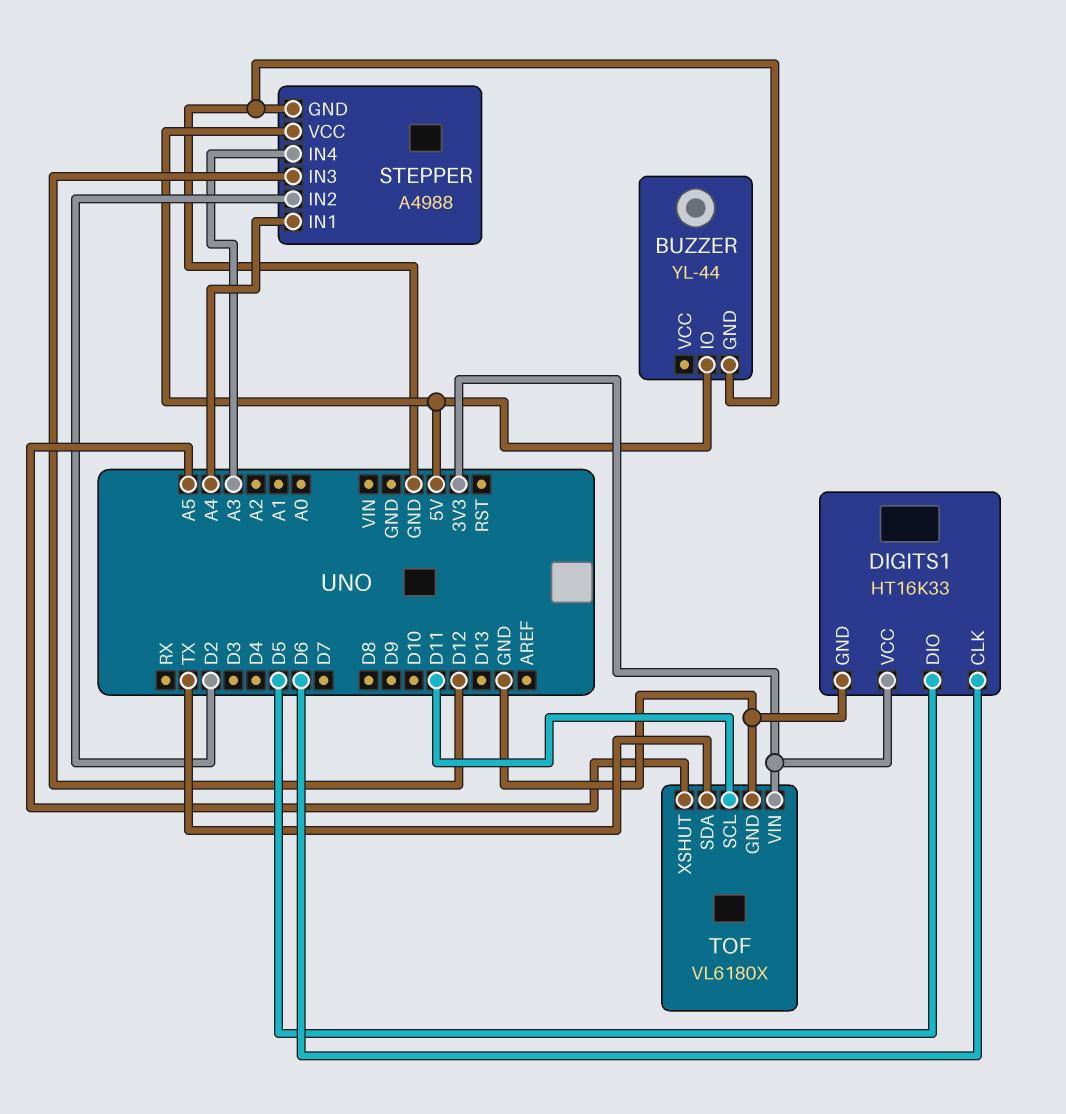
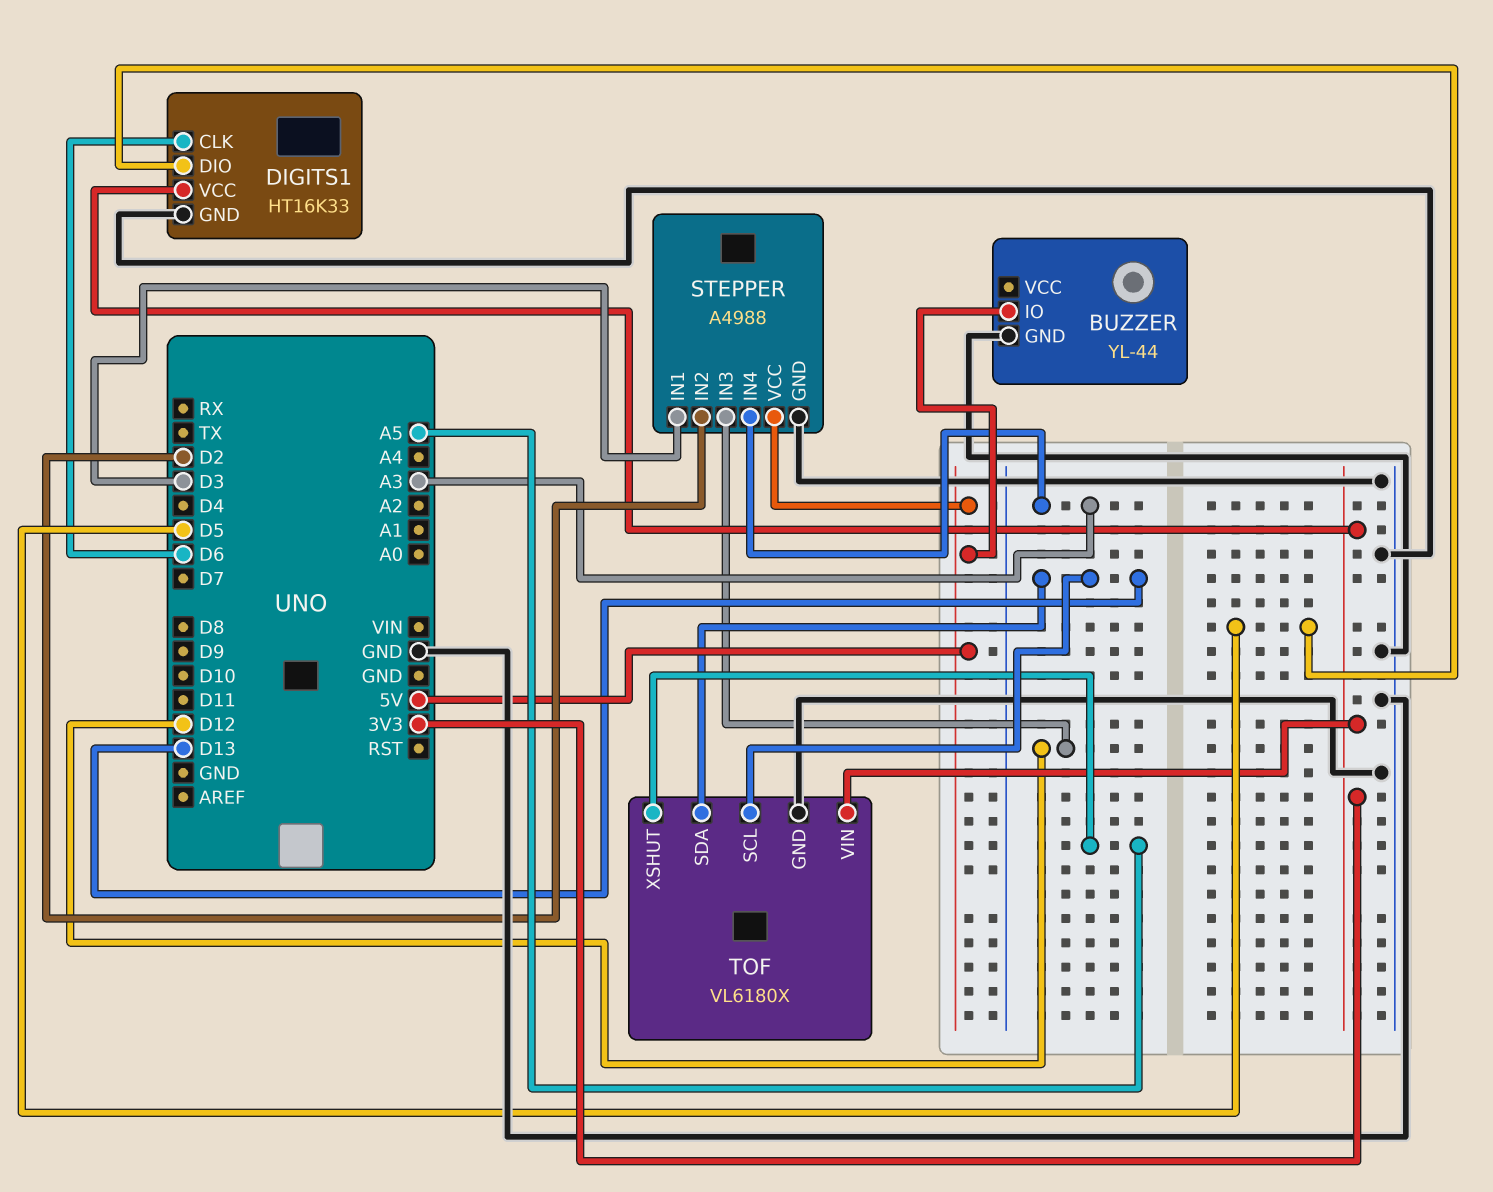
STEPPER pin IN1: A4 -> D3
TOF pin SCL: D11 -> D13
TOF pin SDA: TX -> D13

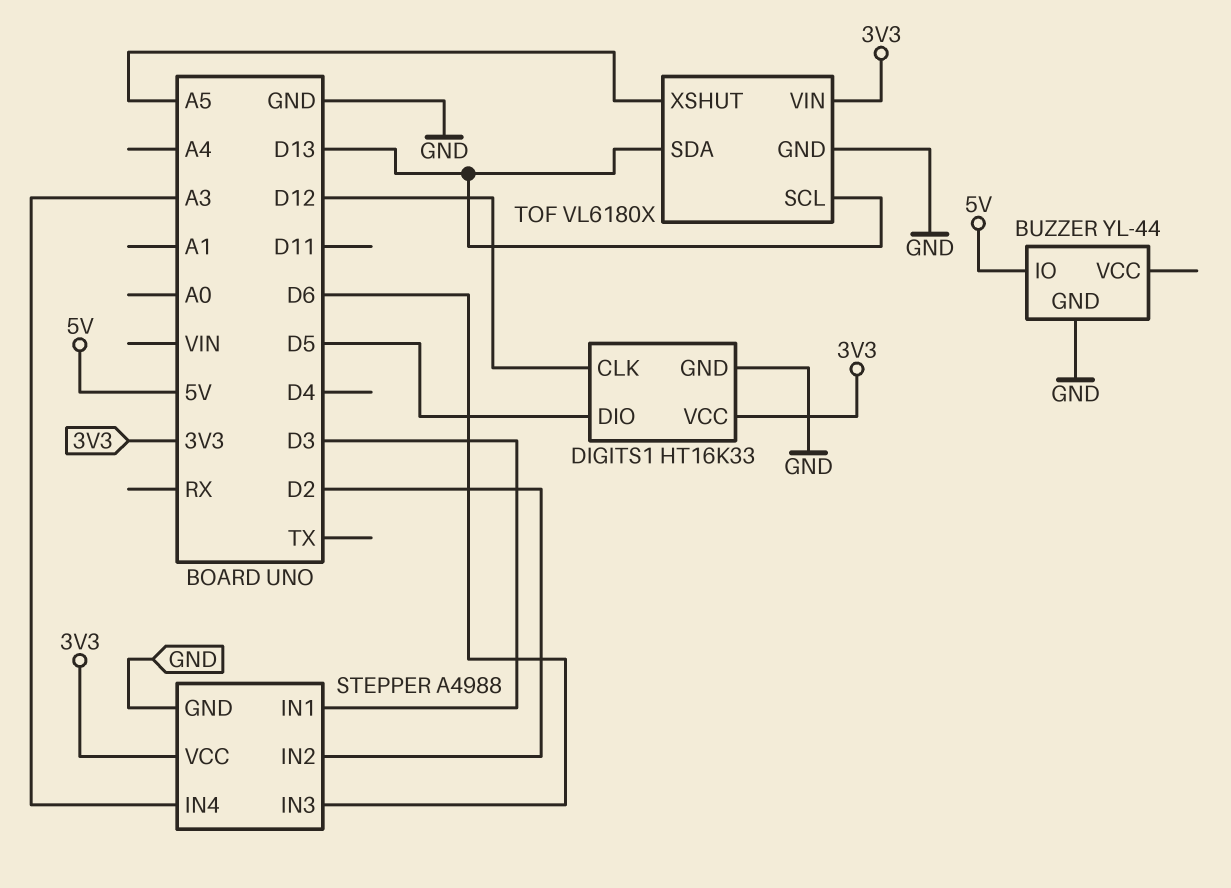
DIGITS1 pin CLK: D6 -> D12
STEPPER pin IN3: D12 -> D6
STEPPER pin VCC: 5V -> 3V3

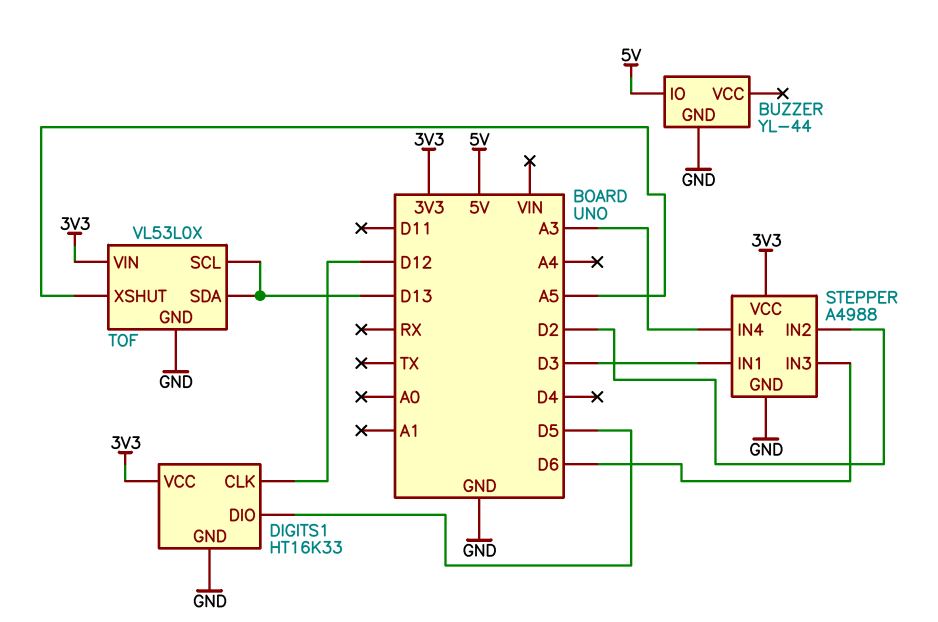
TOF: VL6180X -> VL53L0X

